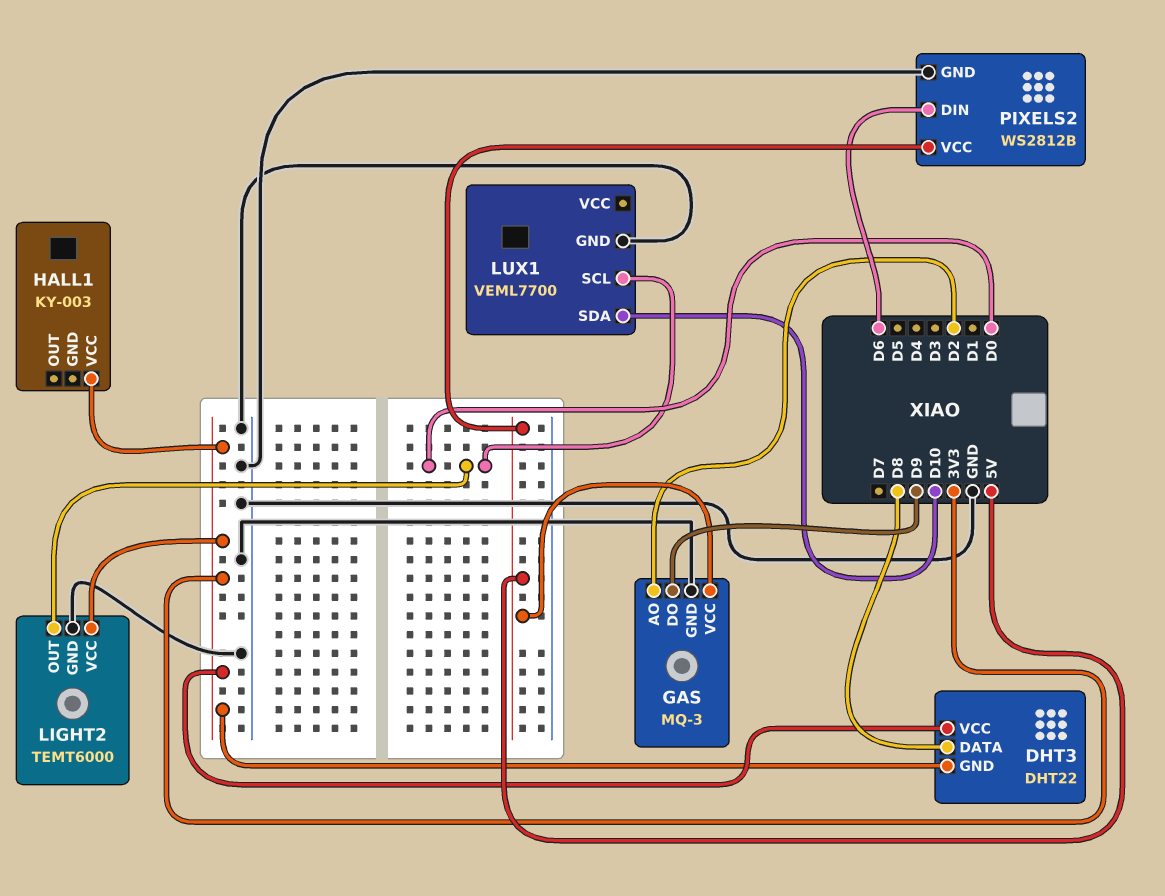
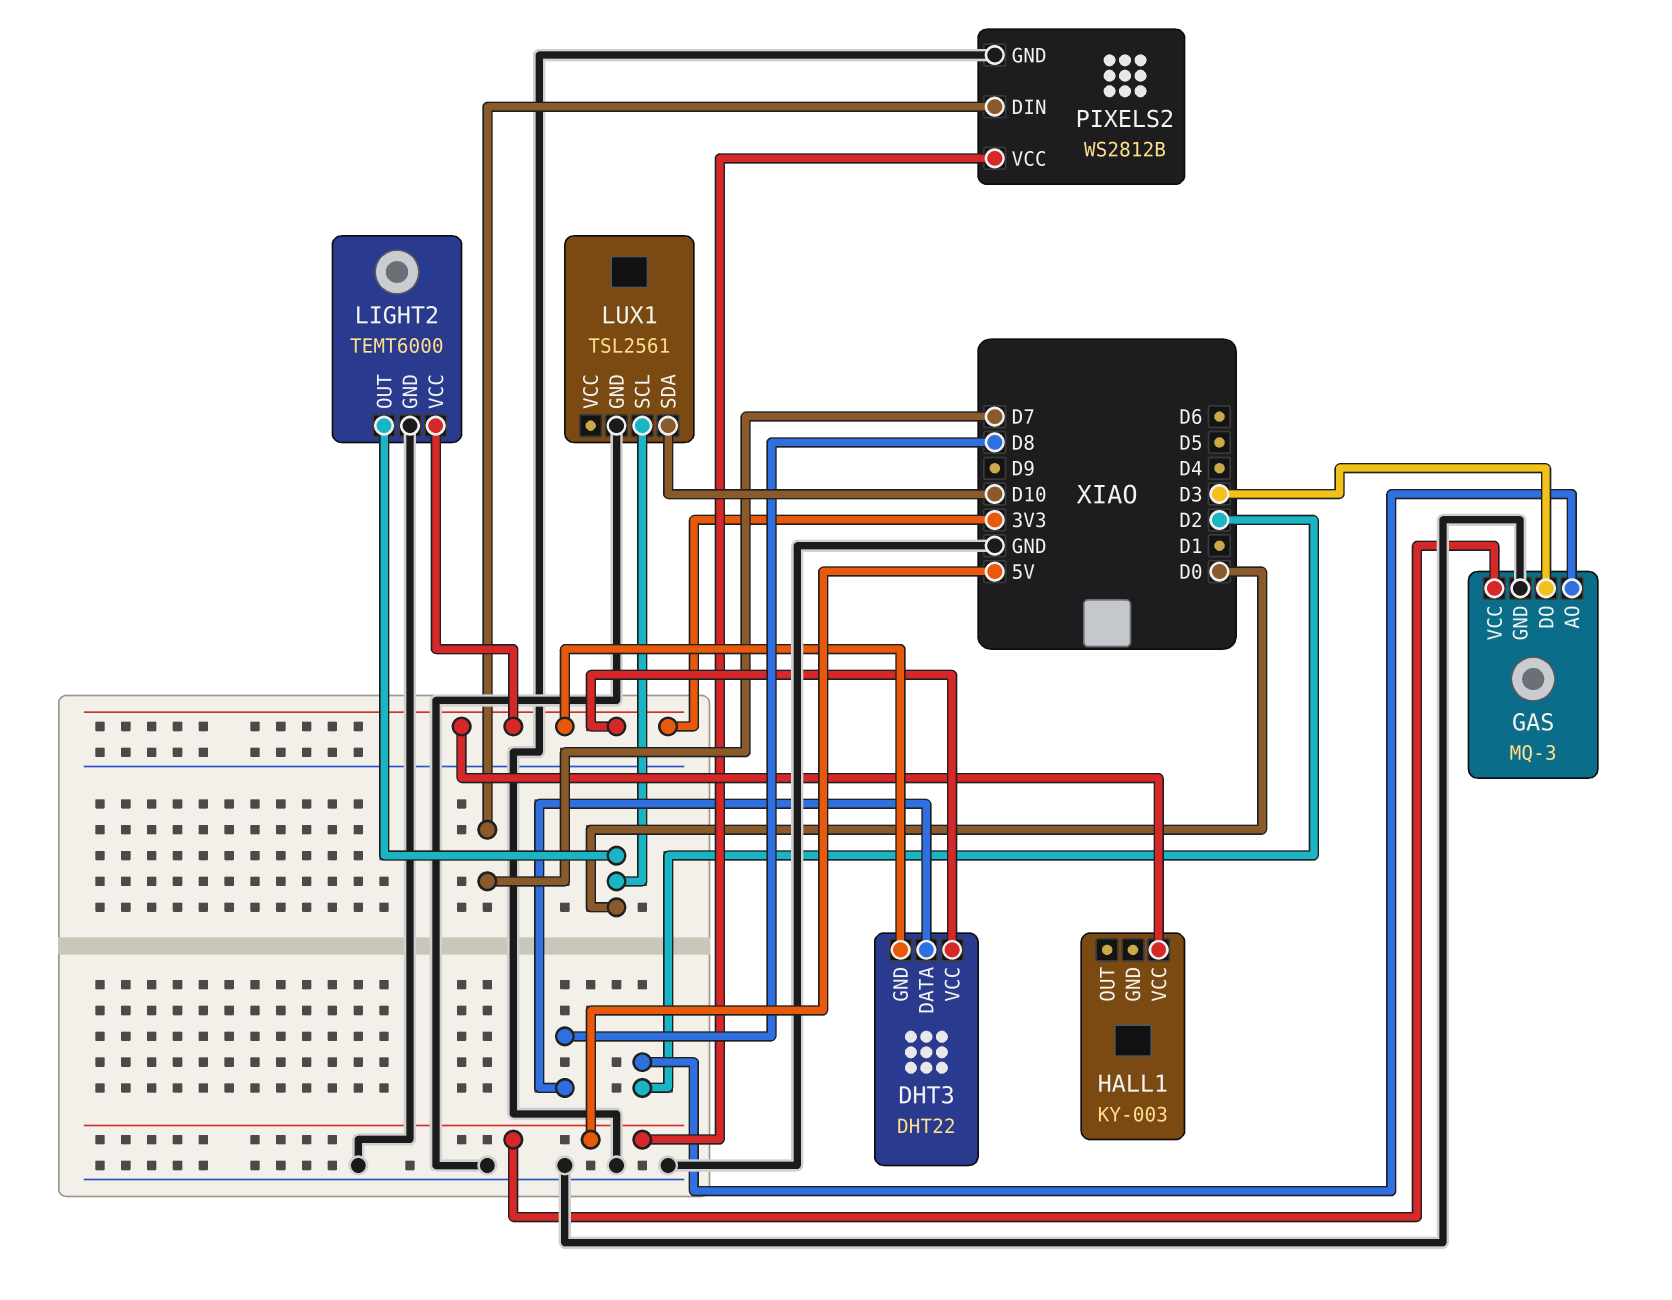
GAS pin DO: D9 -> D3
LUX1: VEML7700 -> TSL2561
PIXELS2 pin DIN: D6 -> D7

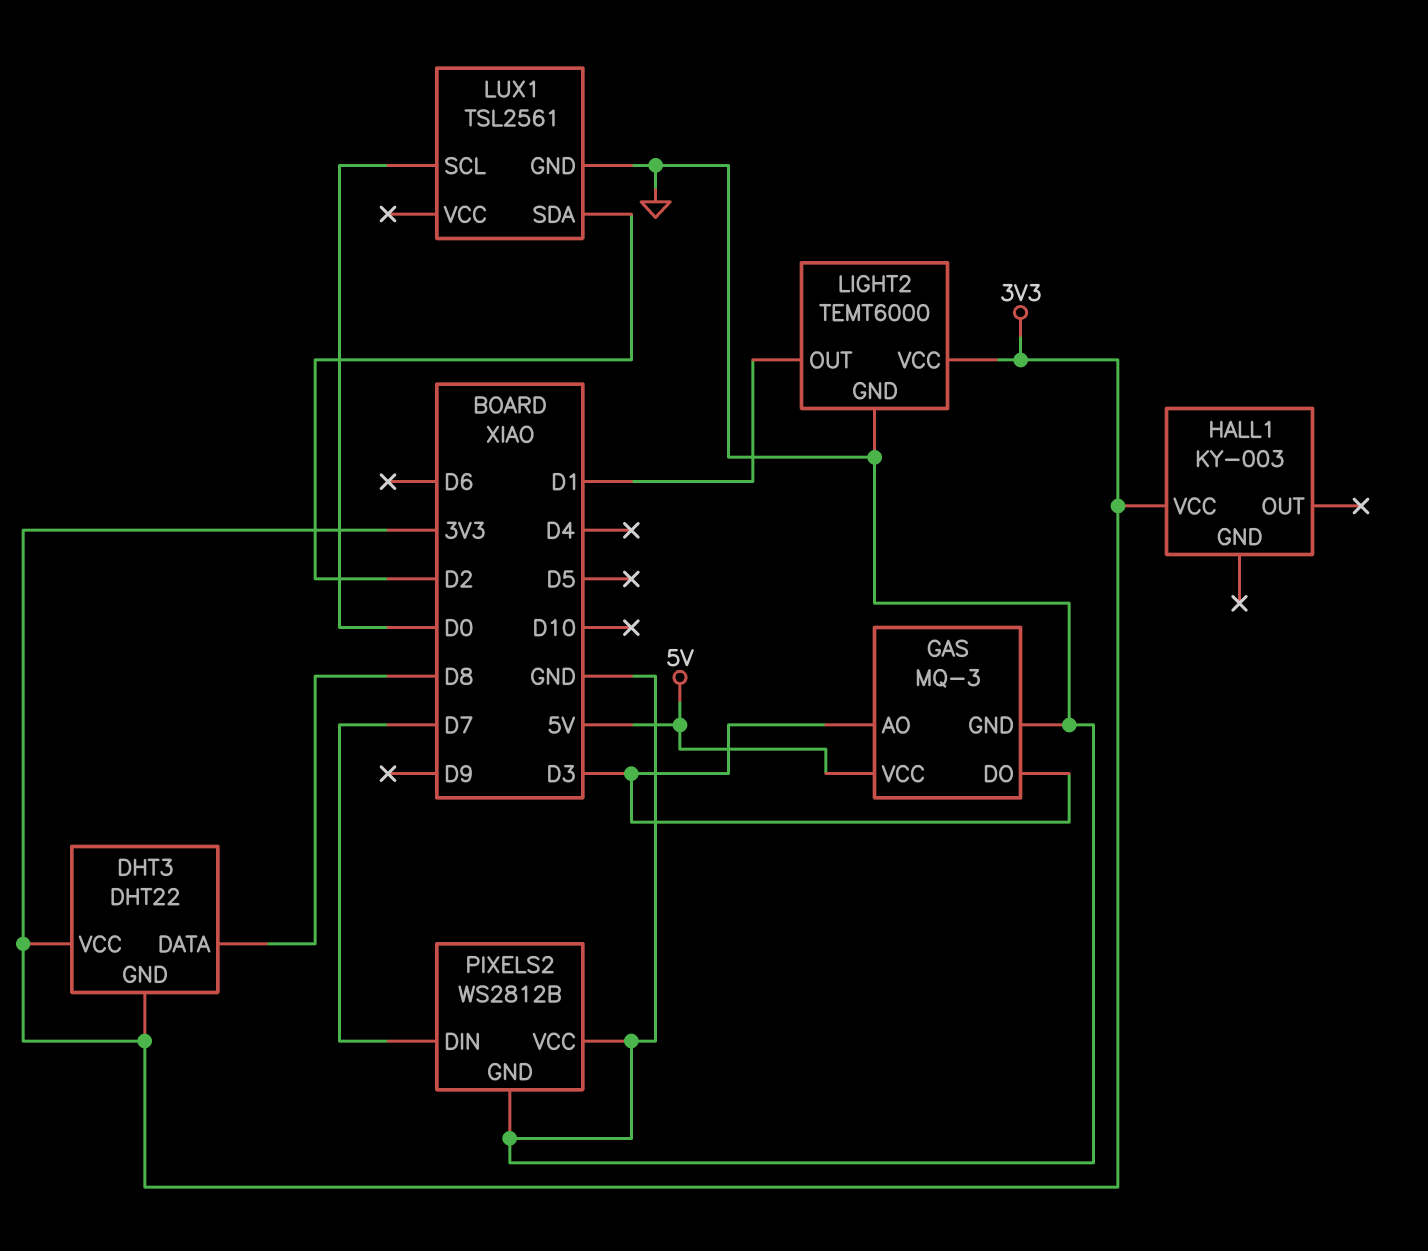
GAS pin AO: D2 -> D3
LIGHT2 pin OUT: D0 -> D1
LUX1 pin SDA: D10 -> D2
PIXELS2 pin VCC: 5V -> GND

